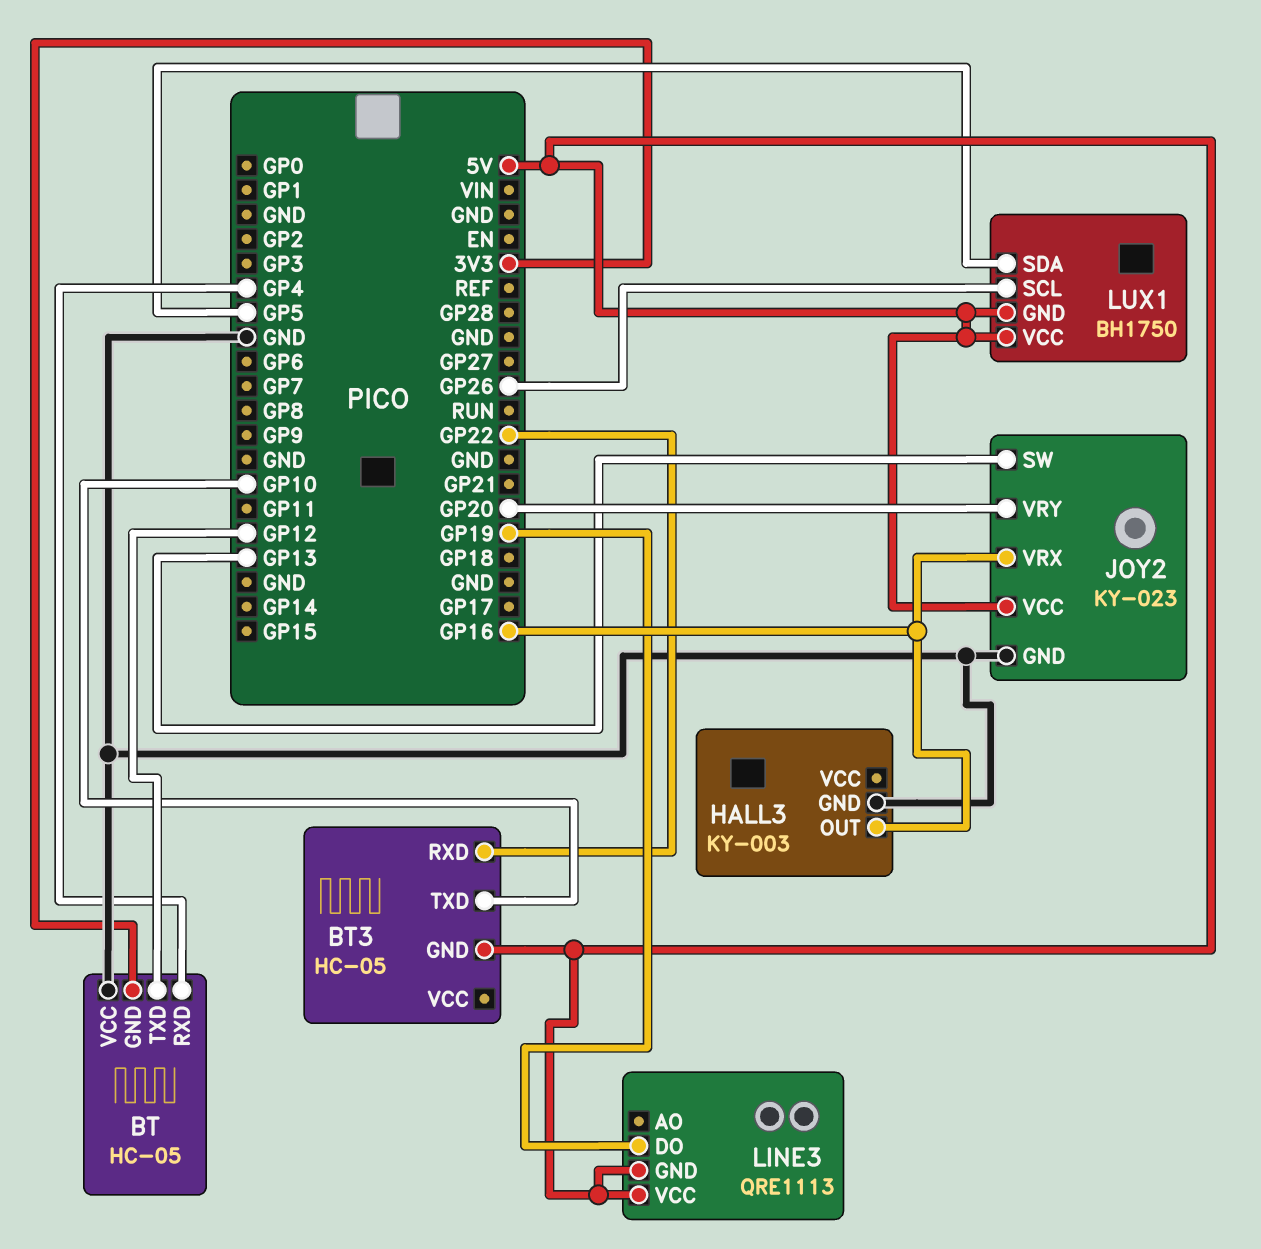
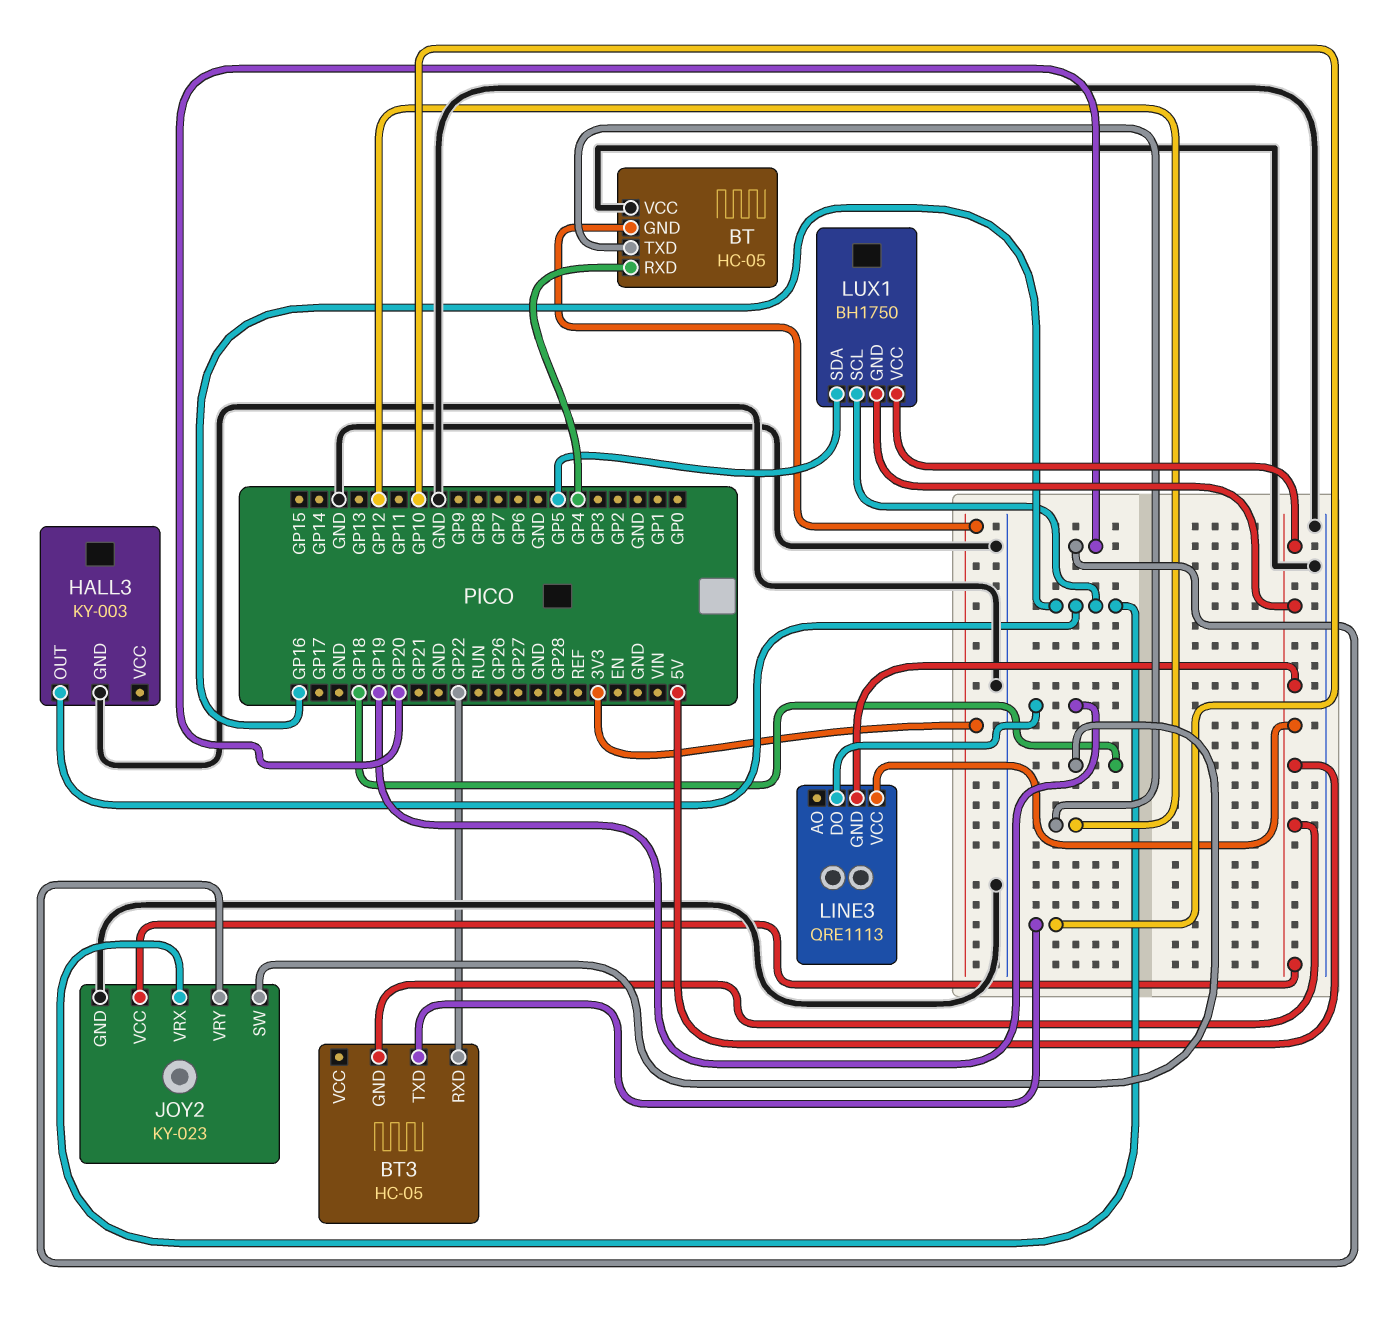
JOY2 pin SW: GP13 -> GP18
LUX1 pin SCL: GP26 -> GP16

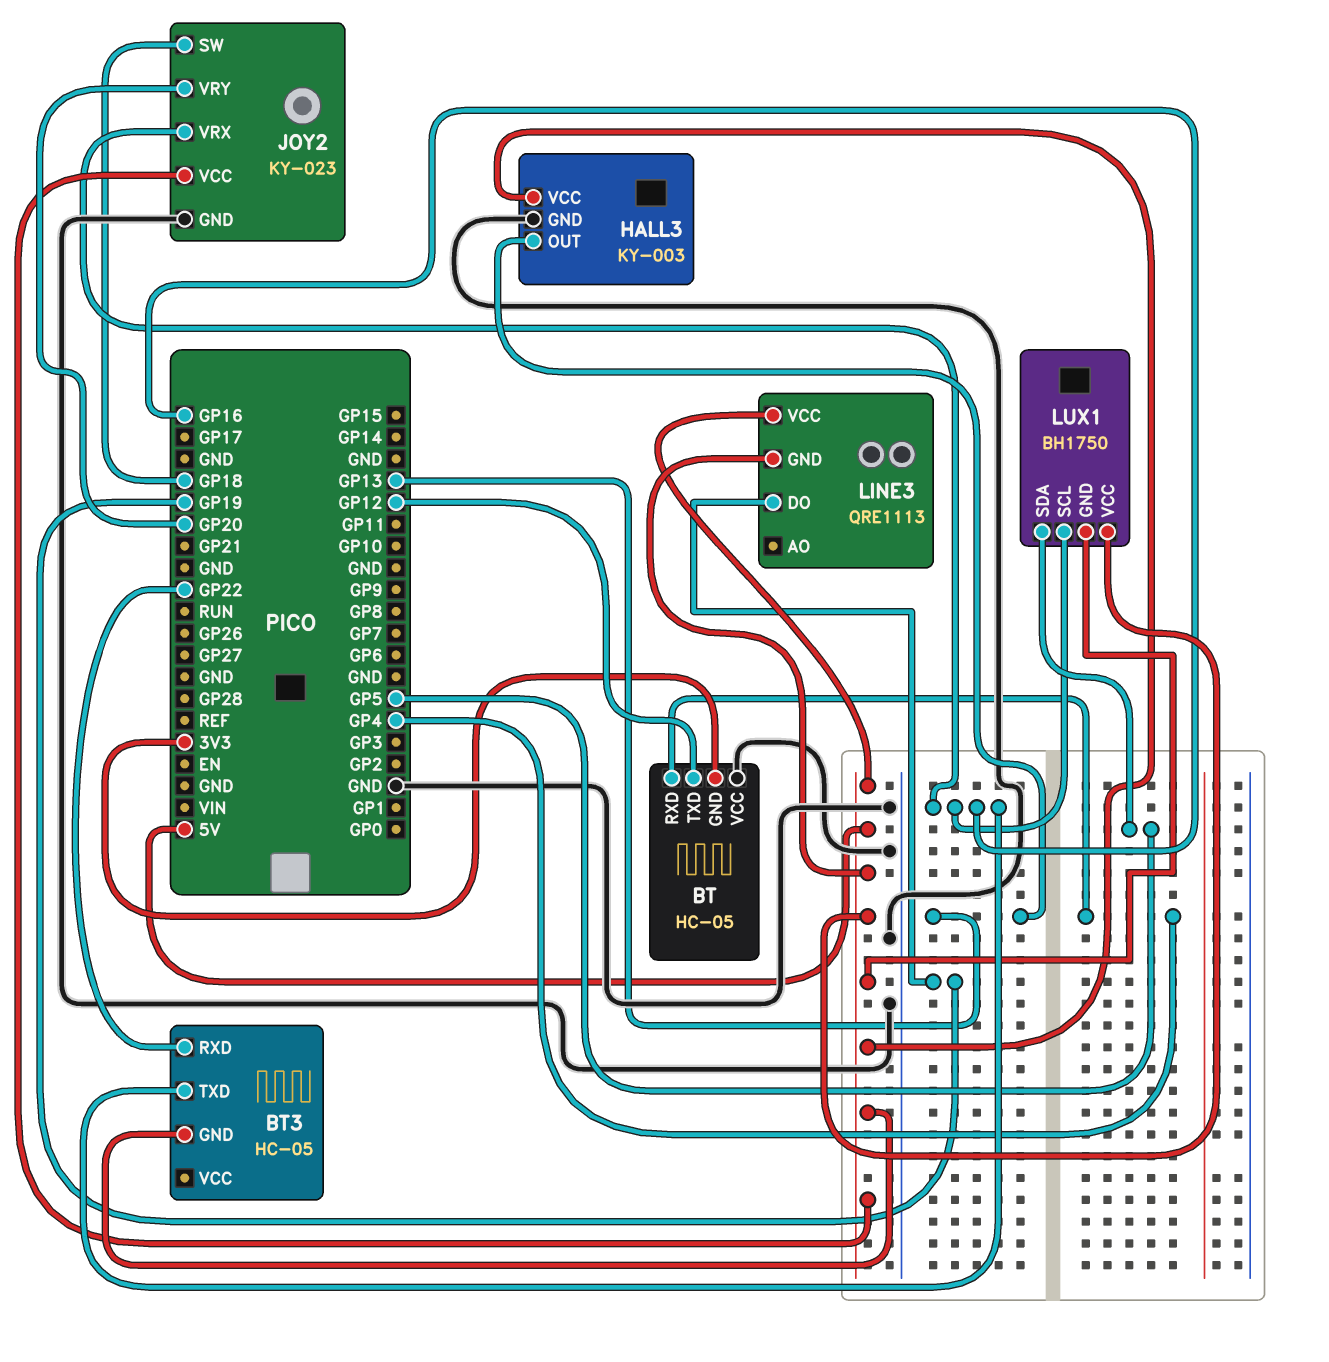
BT3 pin TXD: GP10 -> GP16
HALL3 pin OUT: GP16 -> GP13
HALL3 pin VCC: none -> 5V

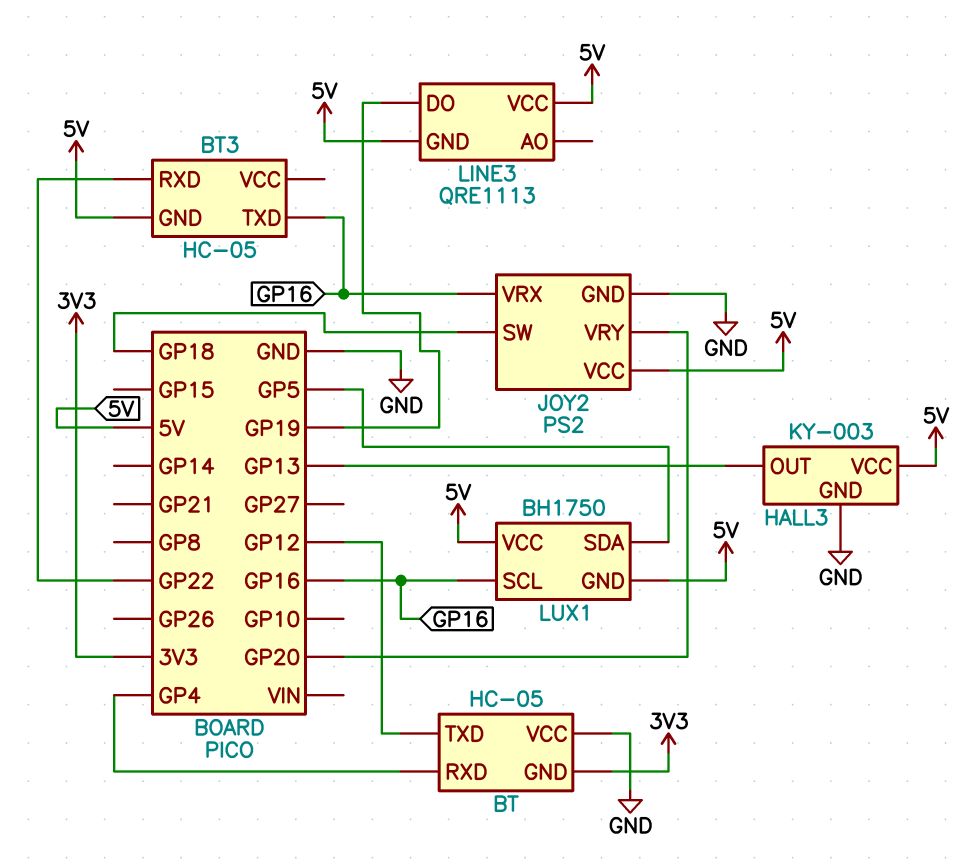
JOY2: KY-023 -> PS2

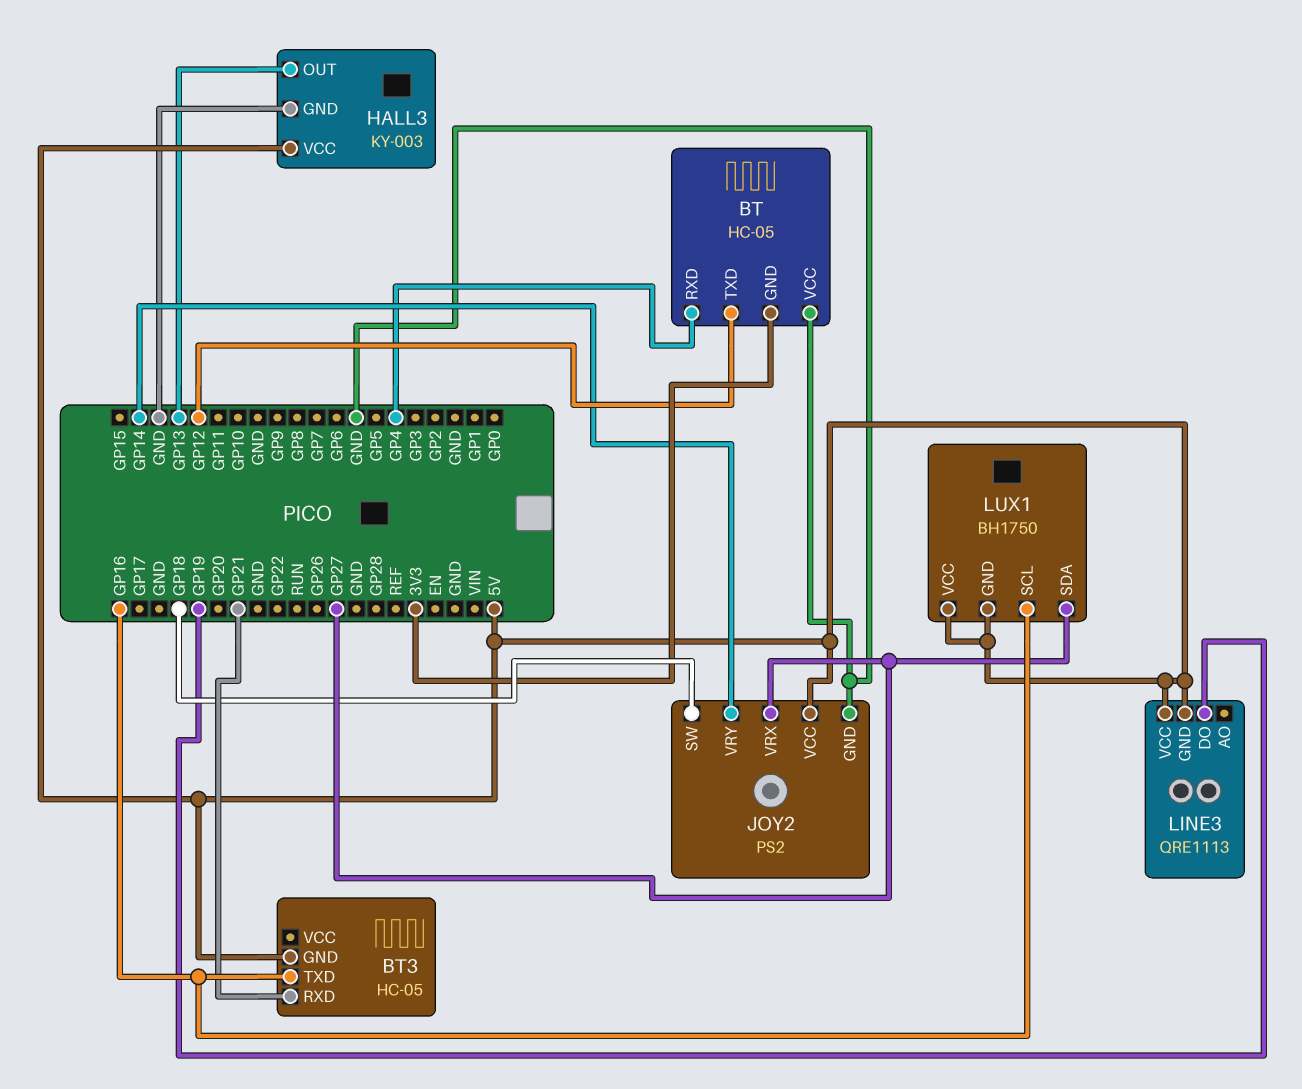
BT3 pin RXD: GP22 -> GP21
JOY2 pin VRX: GP16 -> GP27
JOY2 pin VRY: GP20 -> GP14
LUX1 pin SDA: GP5 -> GP27

